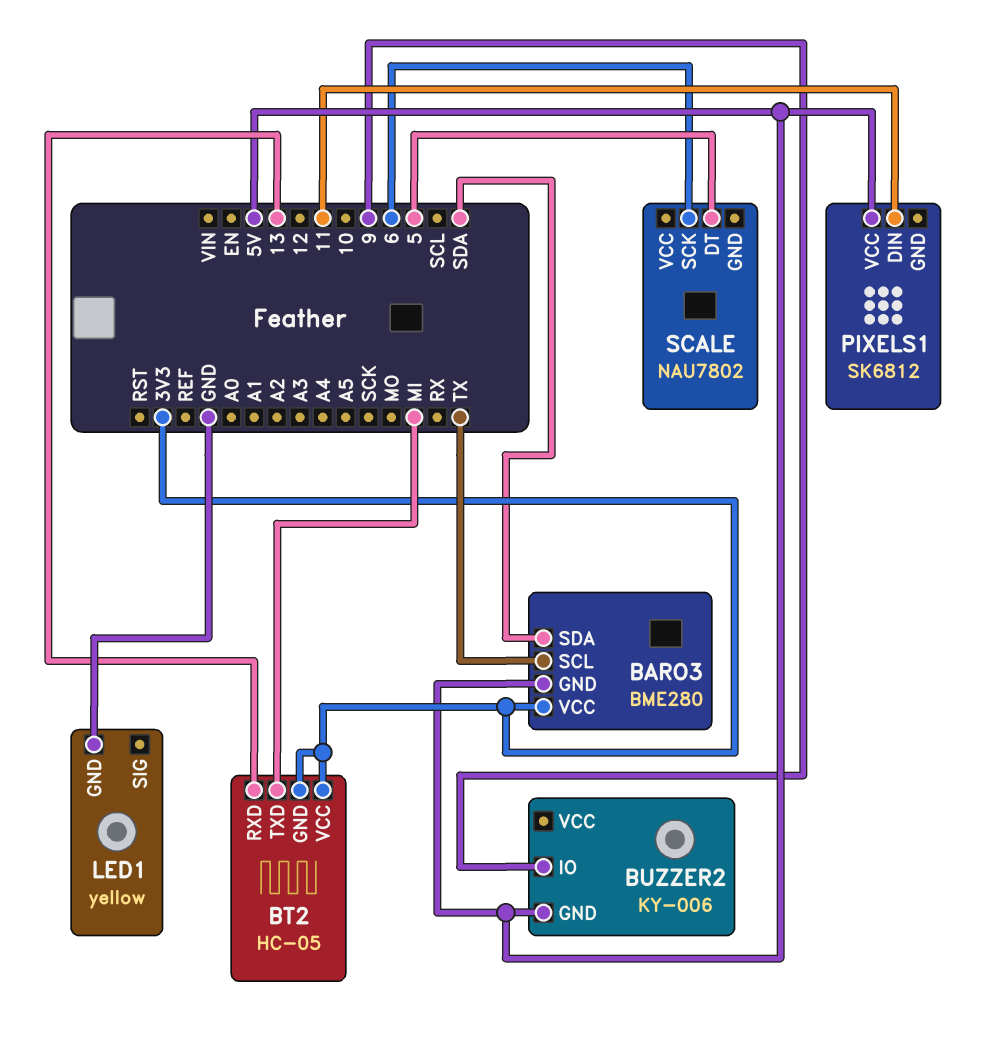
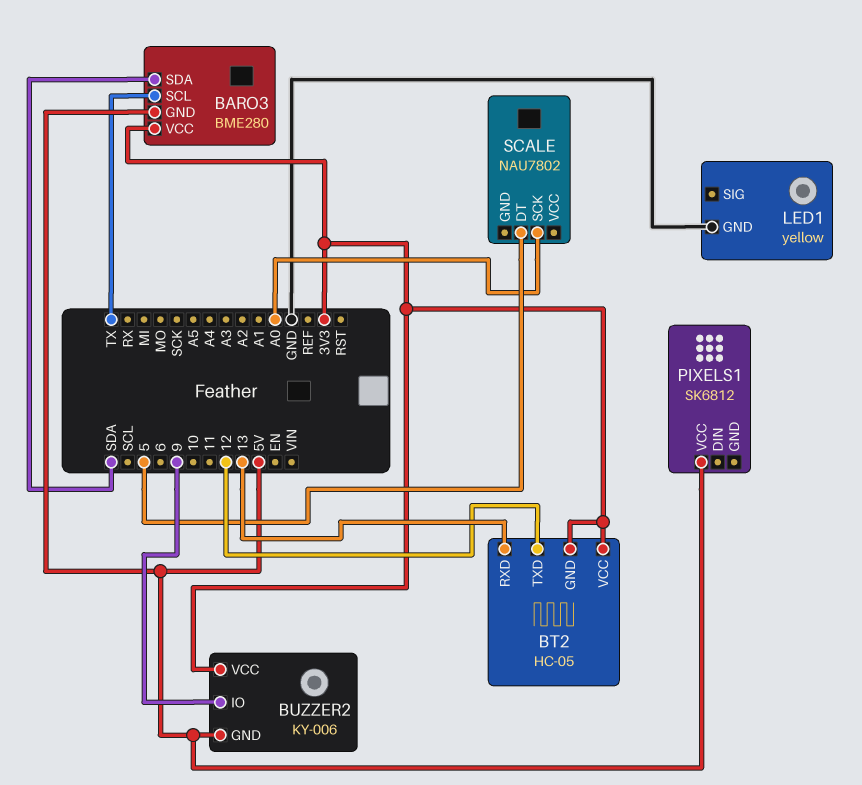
BT2 pin TXD: MI -> 12
BUZZER2 pin VCC: none -> 3V3
PIXELS1 pin DIN: 11 -> none
SCALE pin SCK: 6 -> A0

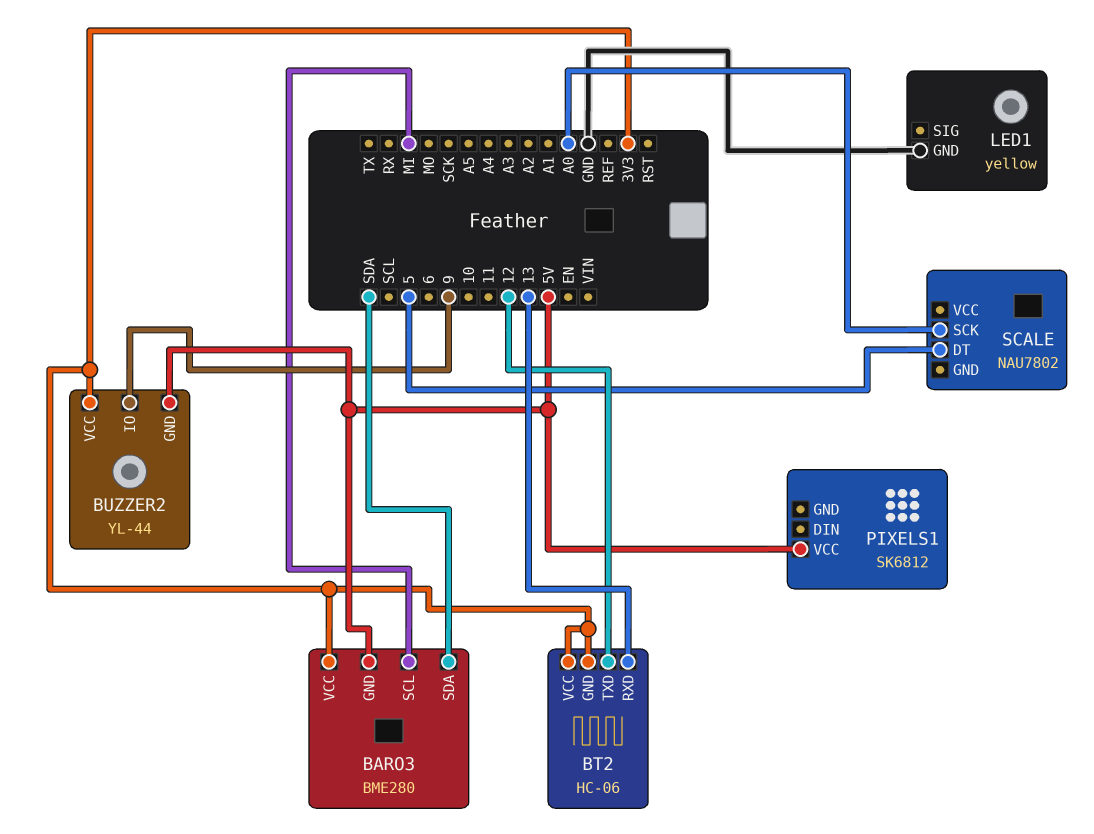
BARO3 pin SCL: TX -> MI
BT2: HC-05 -> HC-06
BUZZER2: KY-006 -> YL-44

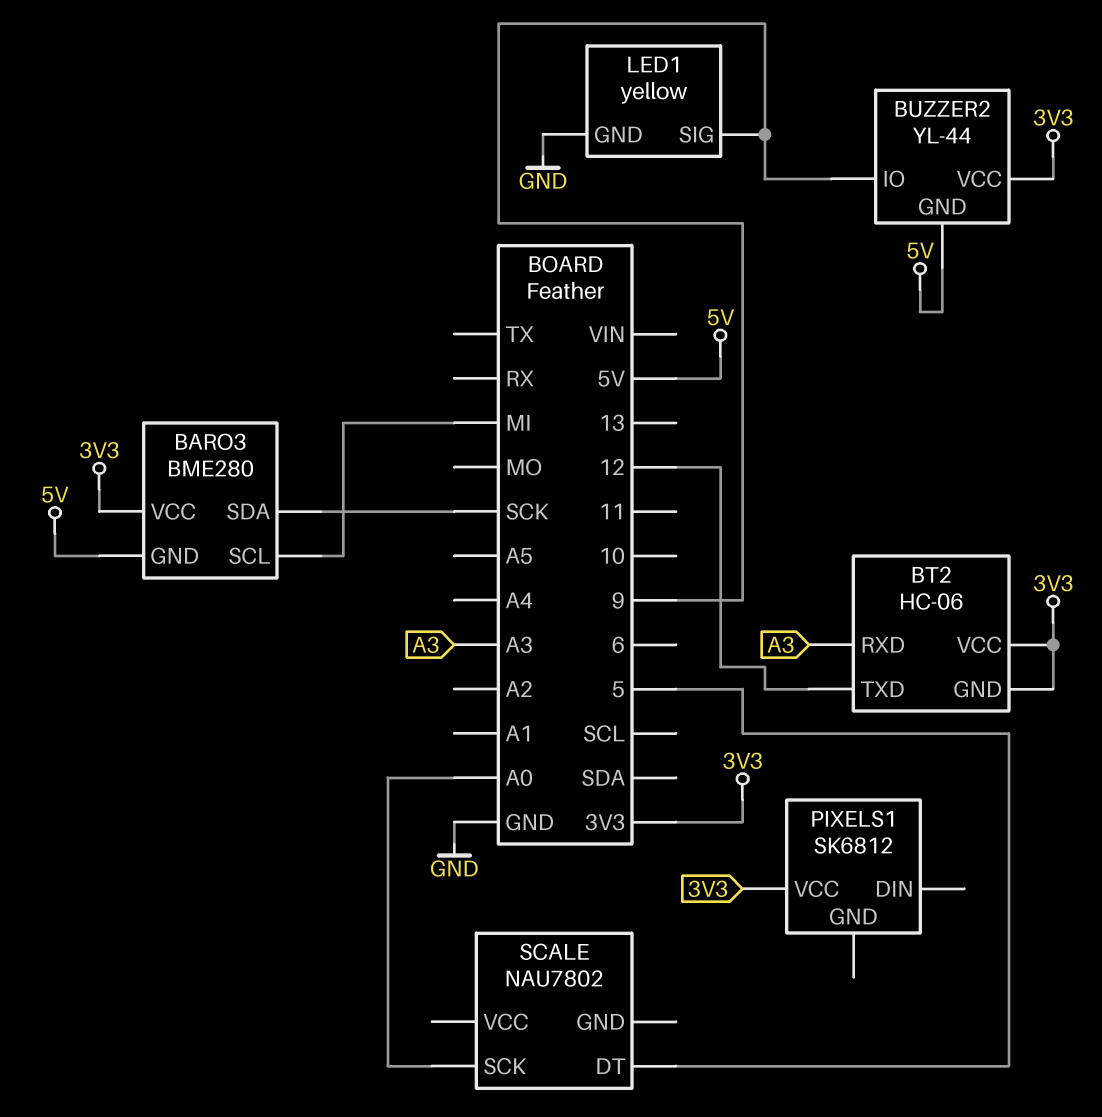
BARO3 pin SDA: SDA -> SCK
BT2 pin RXD: 13 -> A3
LED1 pin SIG: none -> 9
PIXELS1 pin VCC: 5V -> 3V3

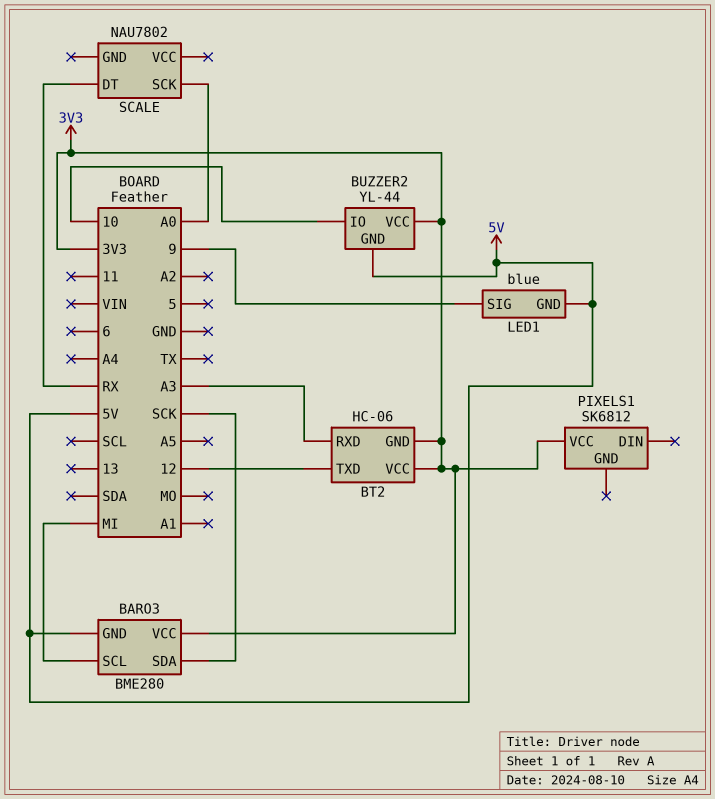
BUZZER2 pin IO: 9 -> 10
LED1: yellow -> blue
LED1 pin GND: GND -> 5V
SCALE pin DT: 5 -> RX

